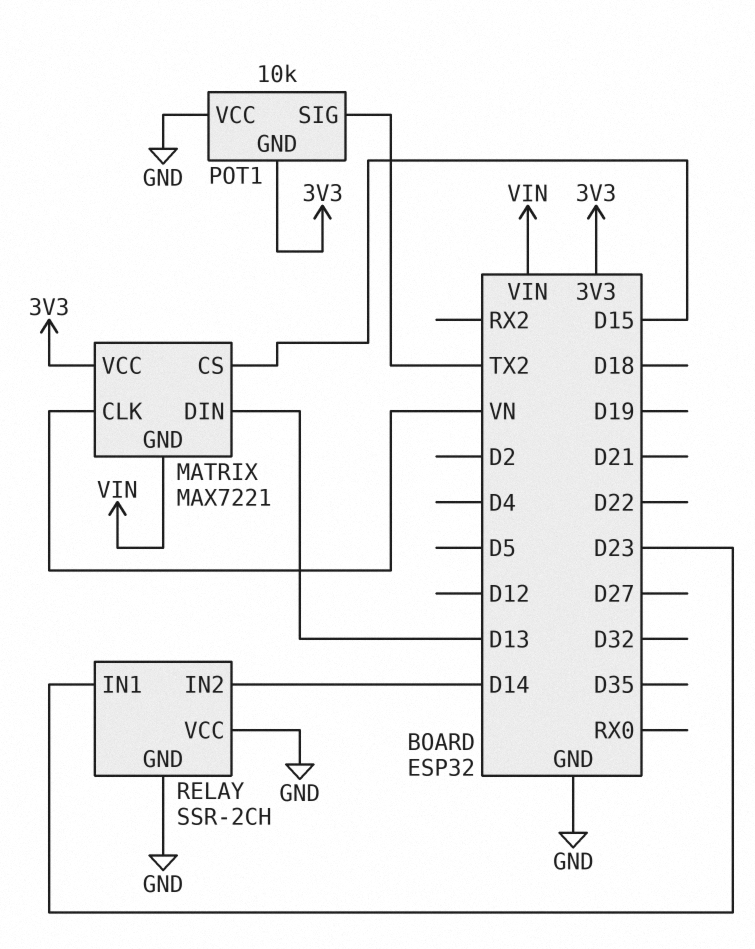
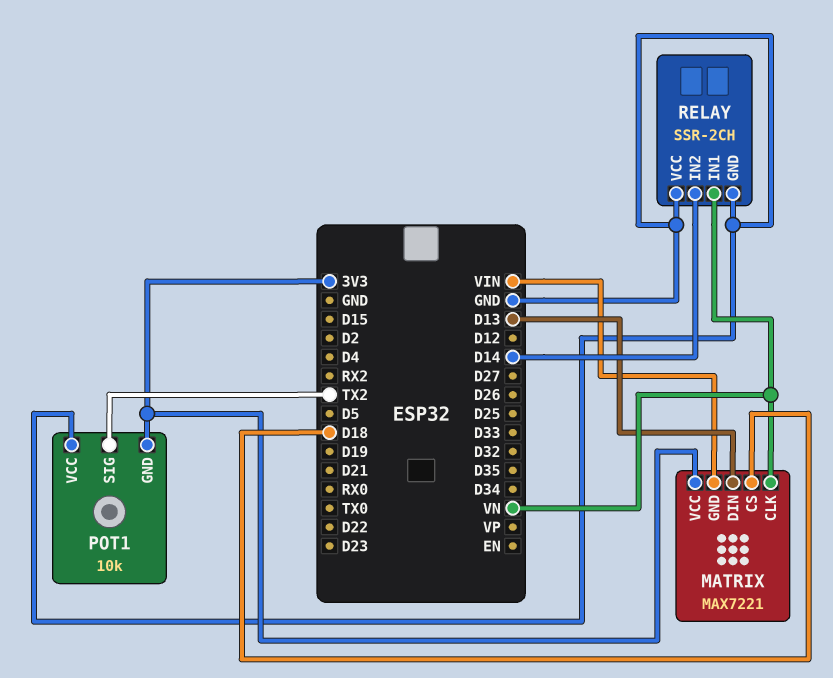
MATRIX pin CS: D15 -> D18
RELAY pin IN1: D23 -> VN

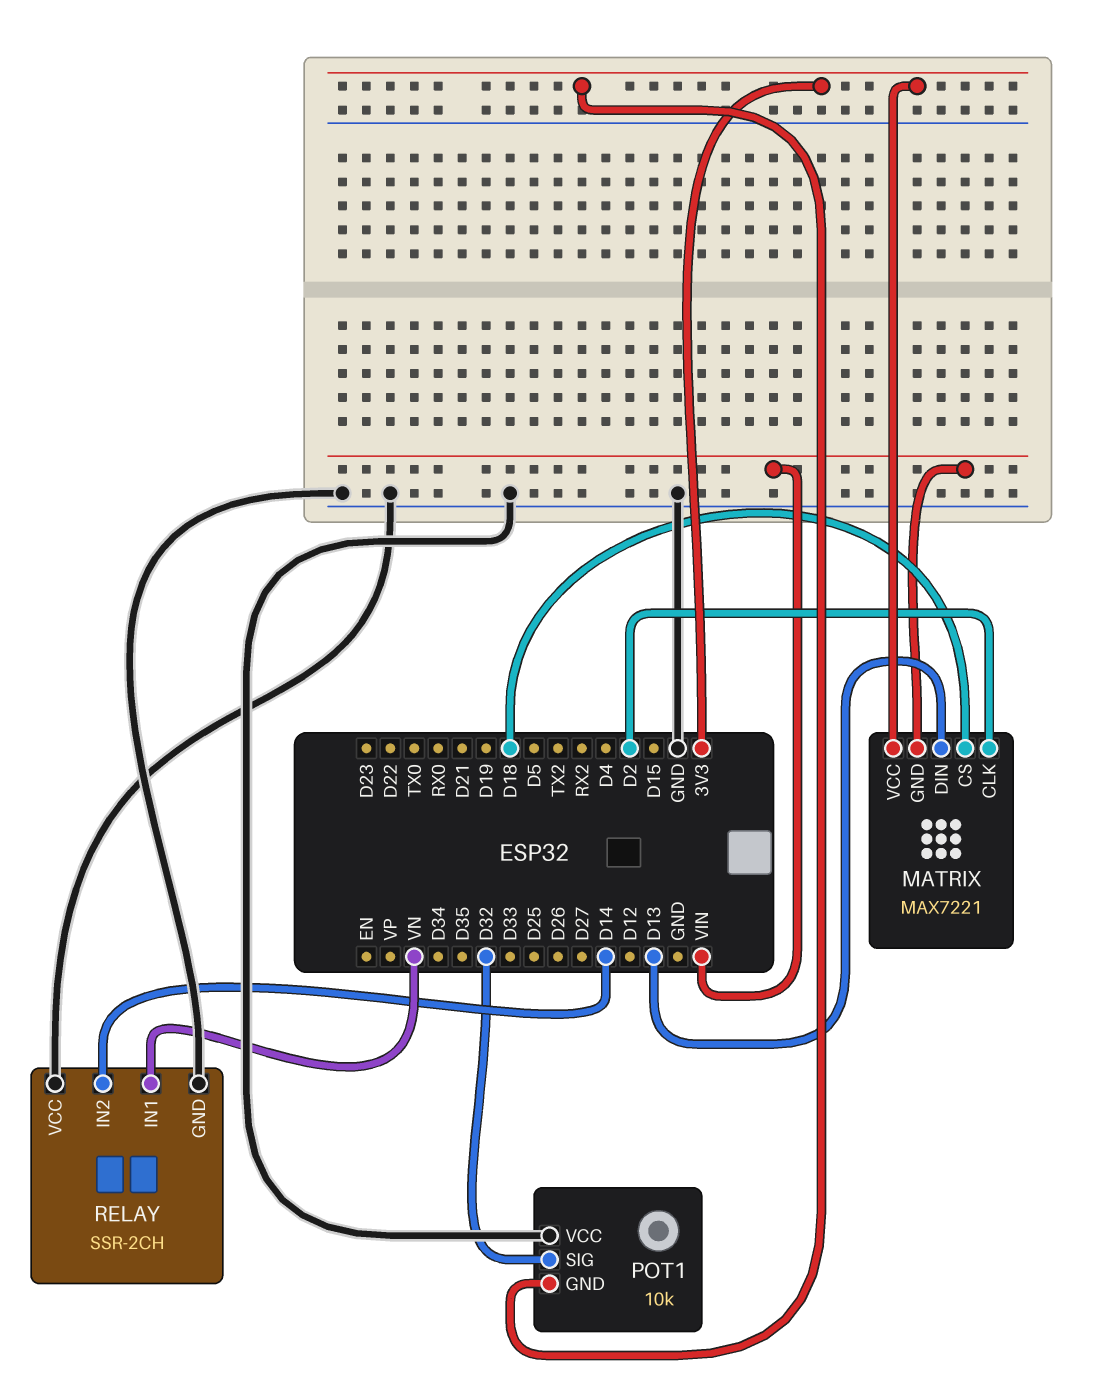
MATRIX pin CLK: VN -> D2
POT1 pin SIG: TX2 -> D32

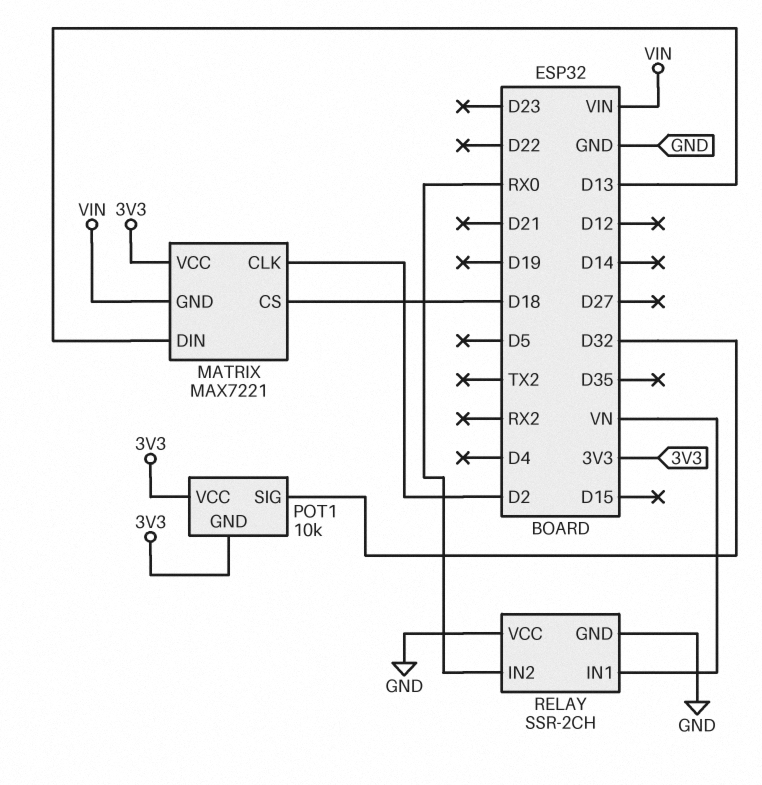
POT1 pin VCC: GND -> 3V3
RELAY pin IN2: D14 -> RX0

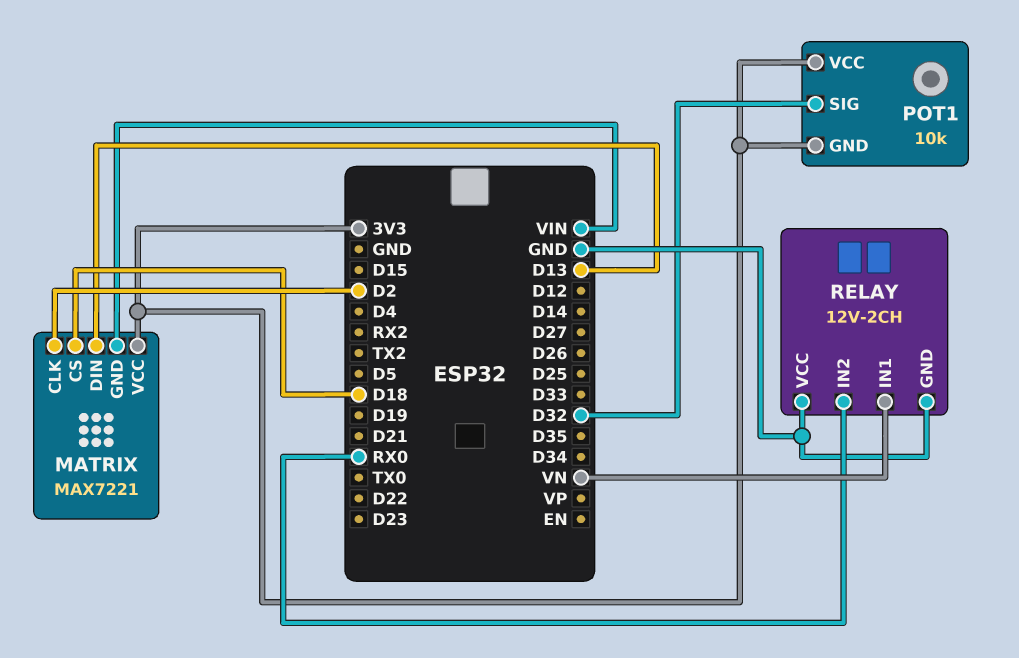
RELAY: SSR-2CH -> 12V-2CH

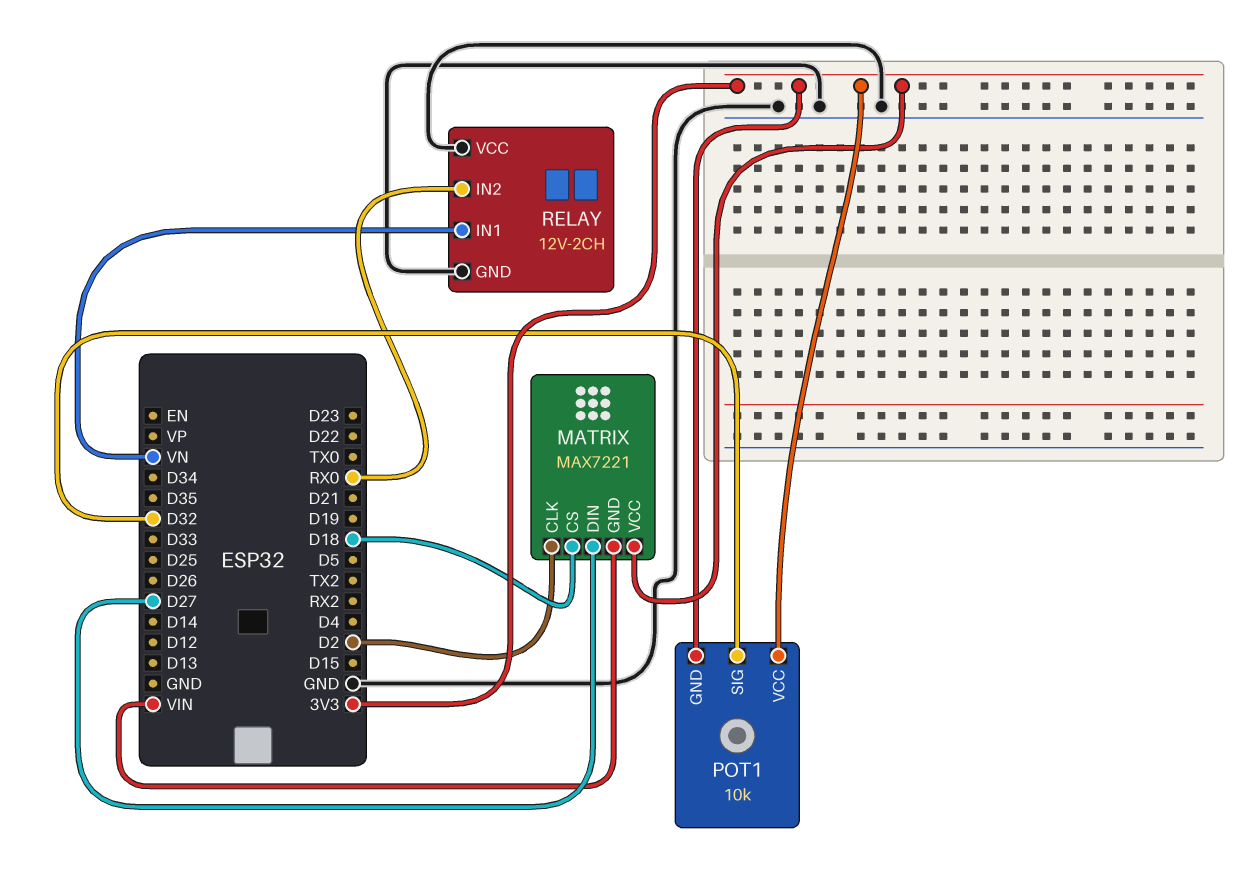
MATRIX pin DIN: D13 -> D27

